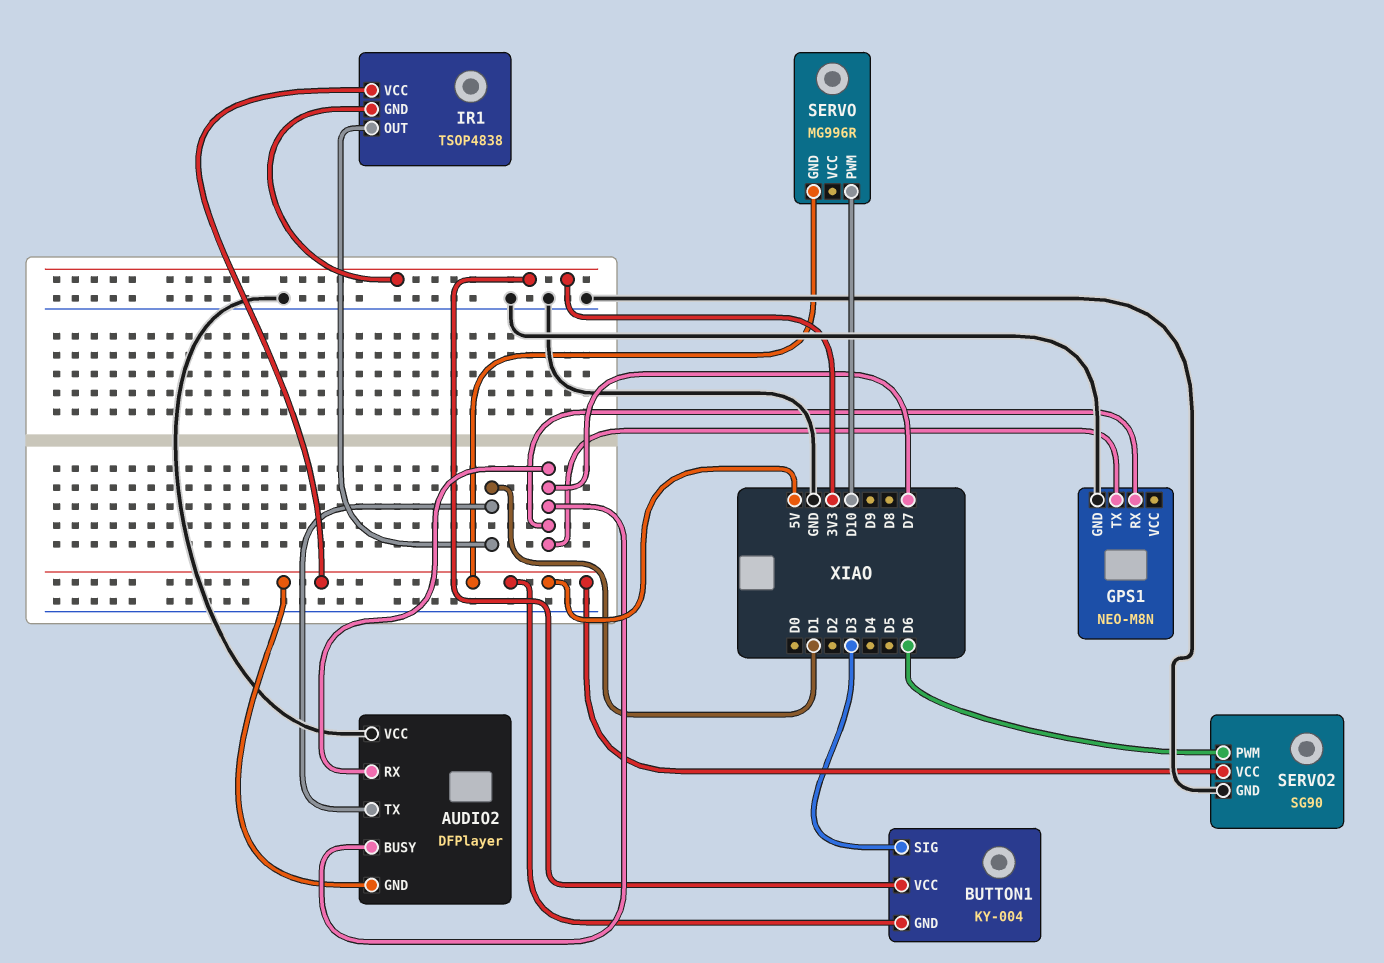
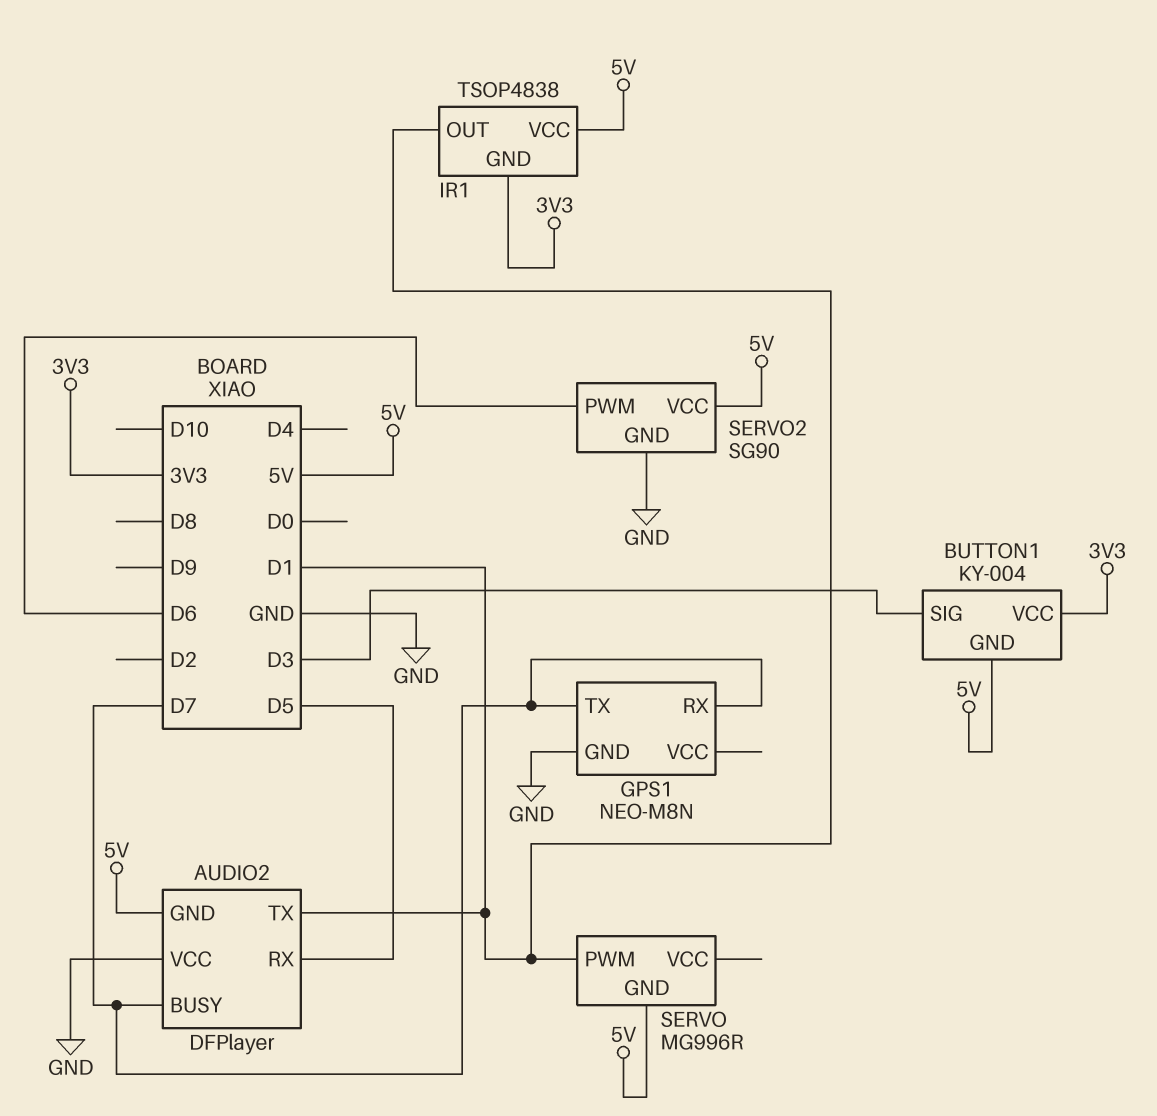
AUDIO2 pin RX: D7 -> D5
SERVO pin PWM: D10 -> D1

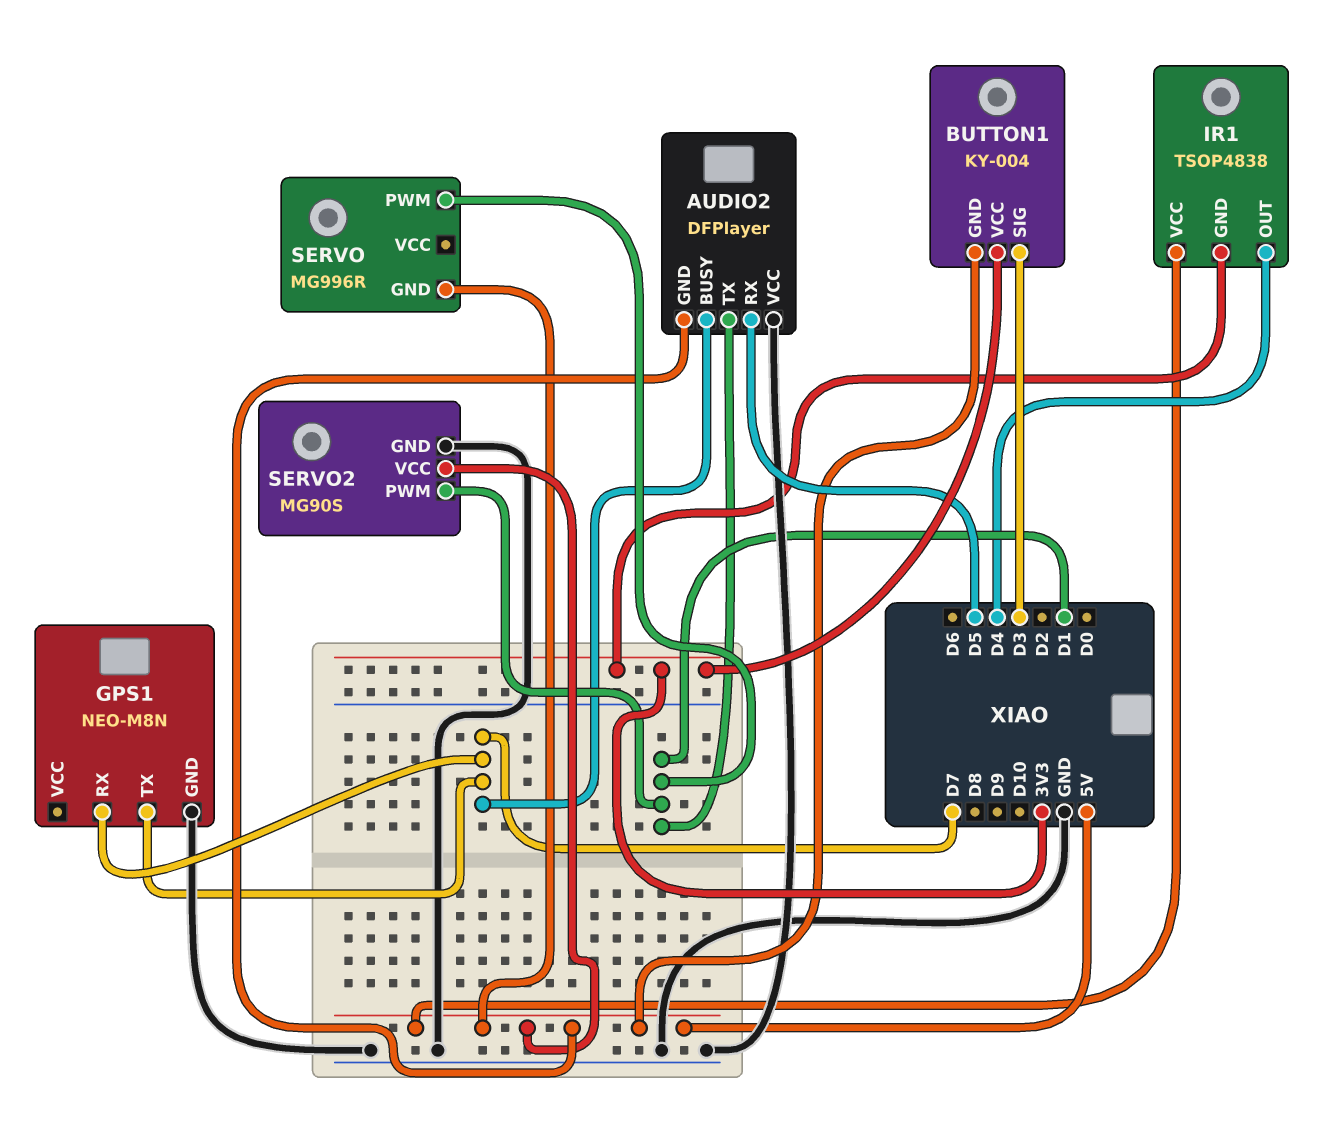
IR1 pin OUT: D1 -> D4
SERVO2: SG90 -> MG90S
SERVO2 pin PWM: D6 -> D1

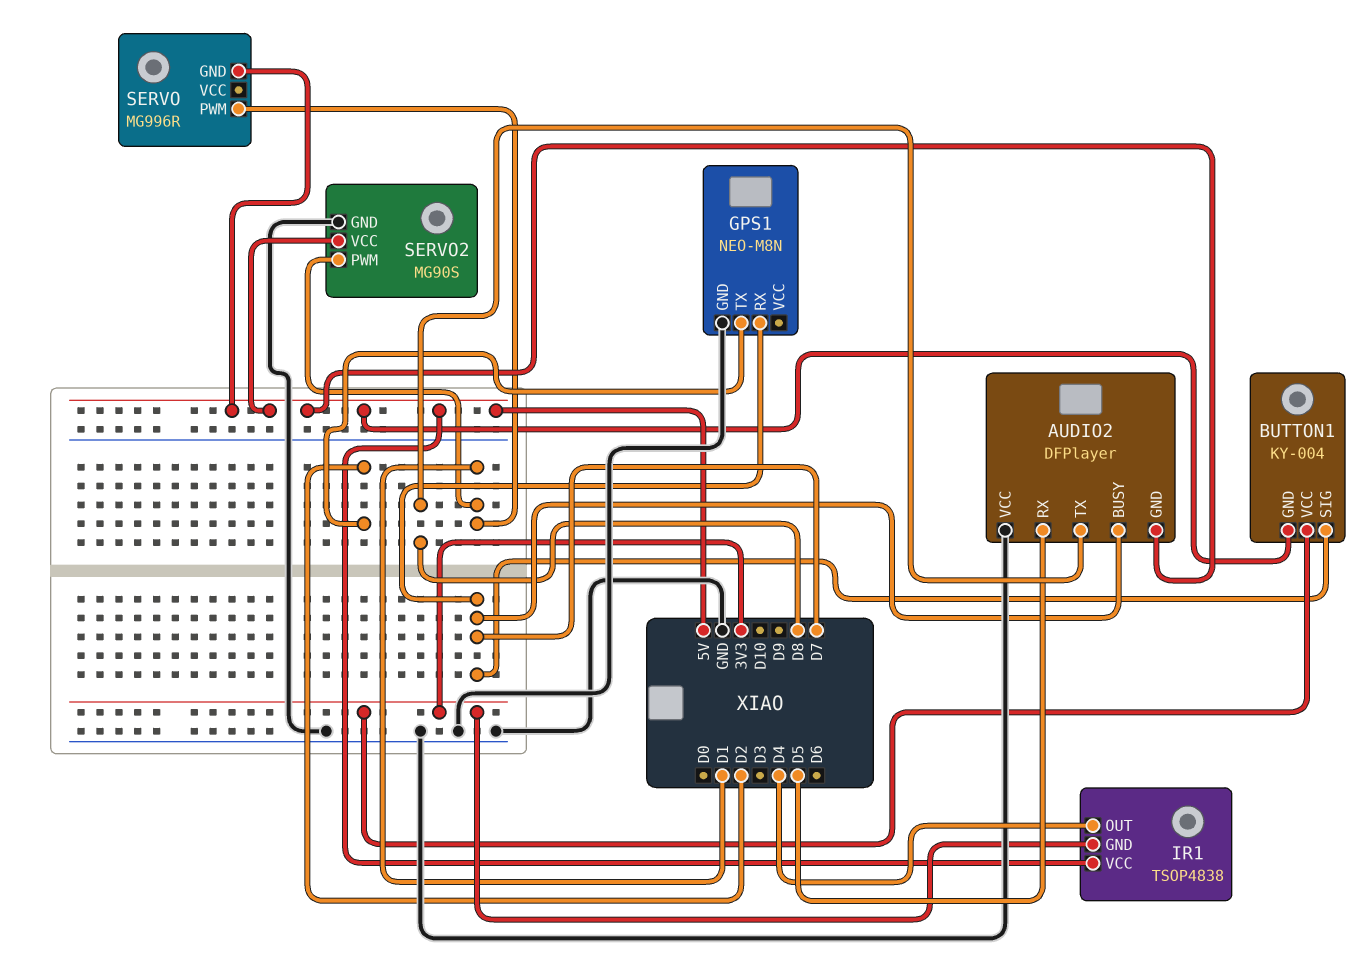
AUDIO2 pin TX: D1 -> D8
BUTTON1 pin SIG: D3 -> D7
GPS1 pin TX: D7 -> D2

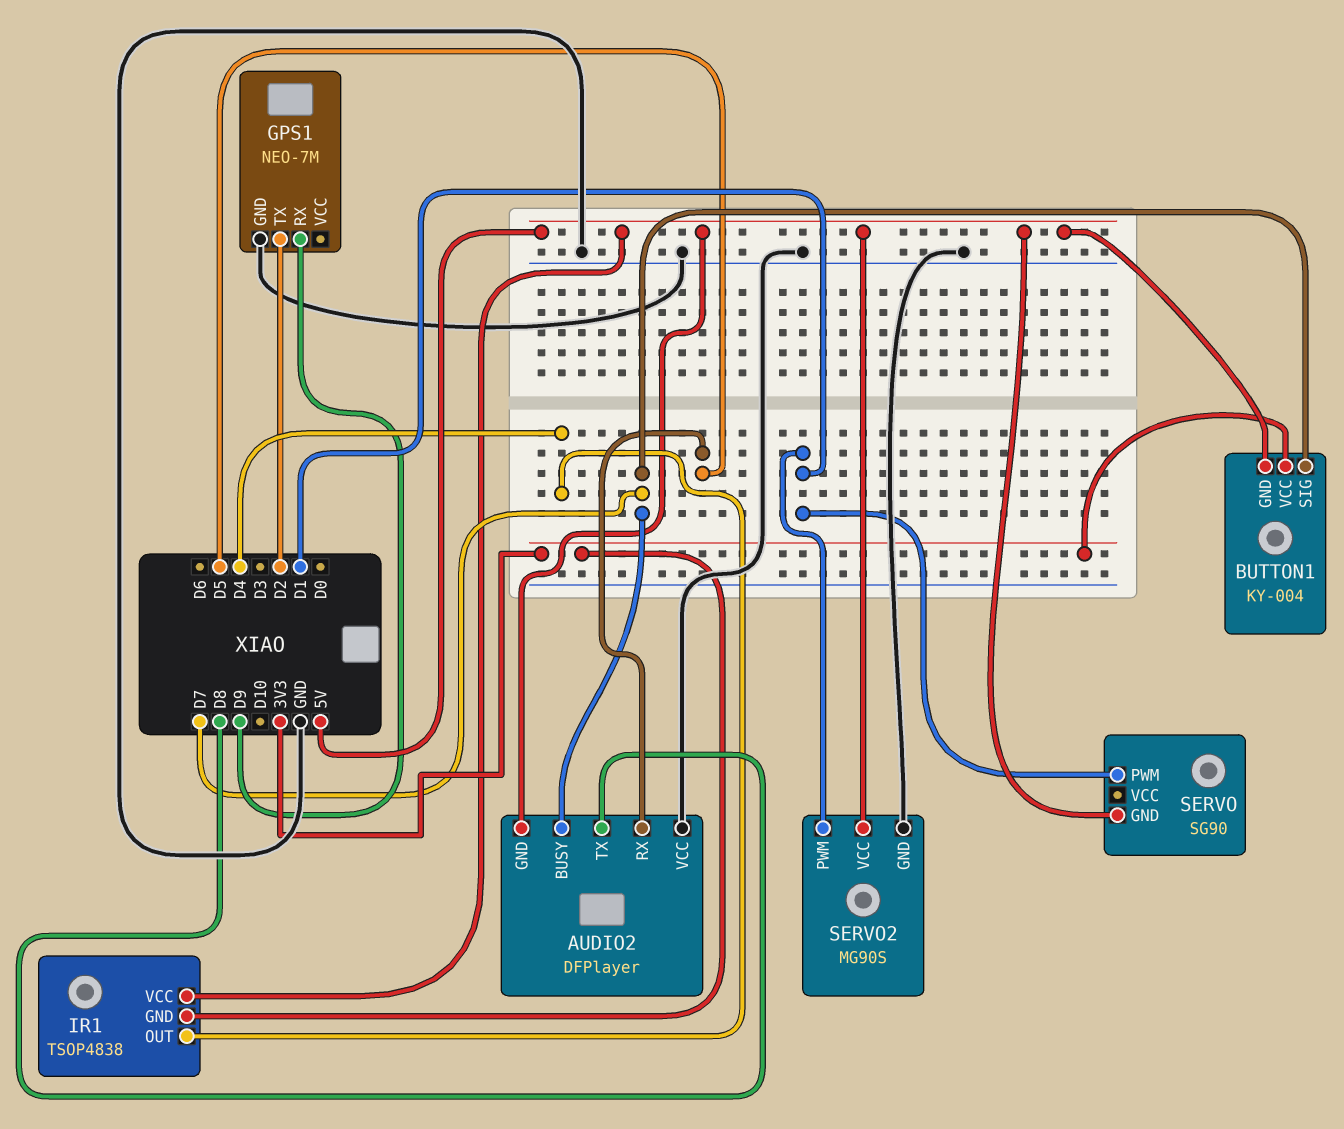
GPS1: NEO-M8N -> NEO-7M
GPS1 pin RX: D7 -> D9
SERVO: MG996R -> SG90

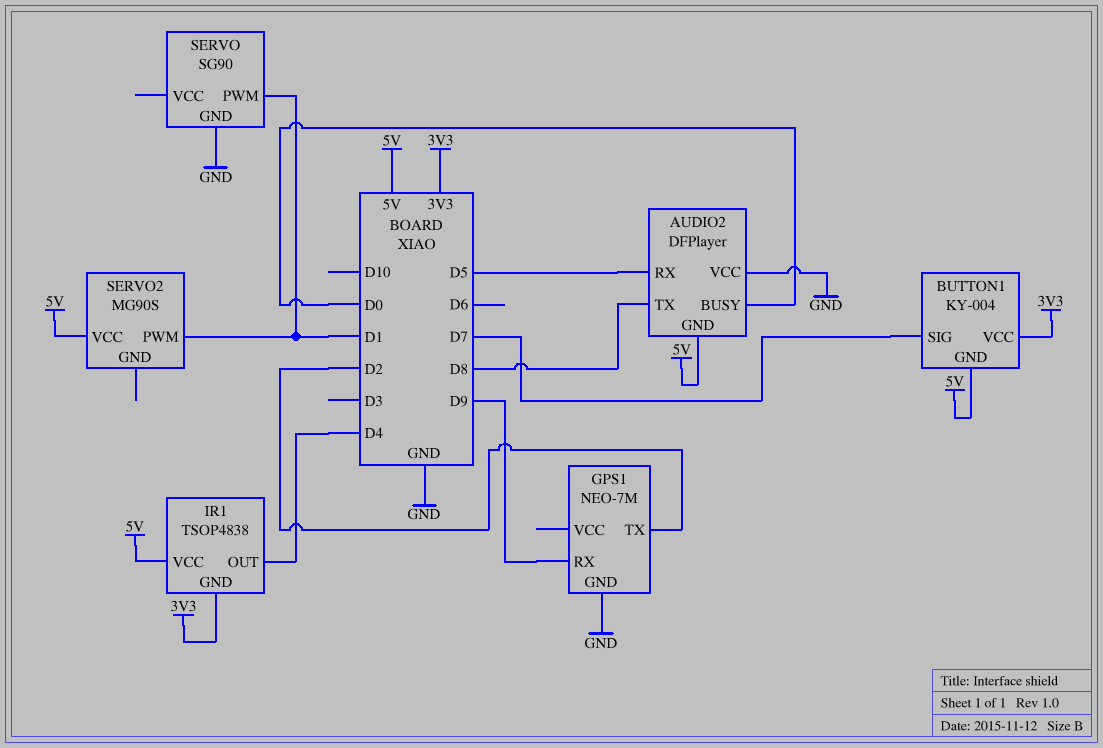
AUDIO2 pin BUSY: D7 -> D0
SERVO pin GND: 5V -> GND
SERVO2 pin GND: GND -> none

